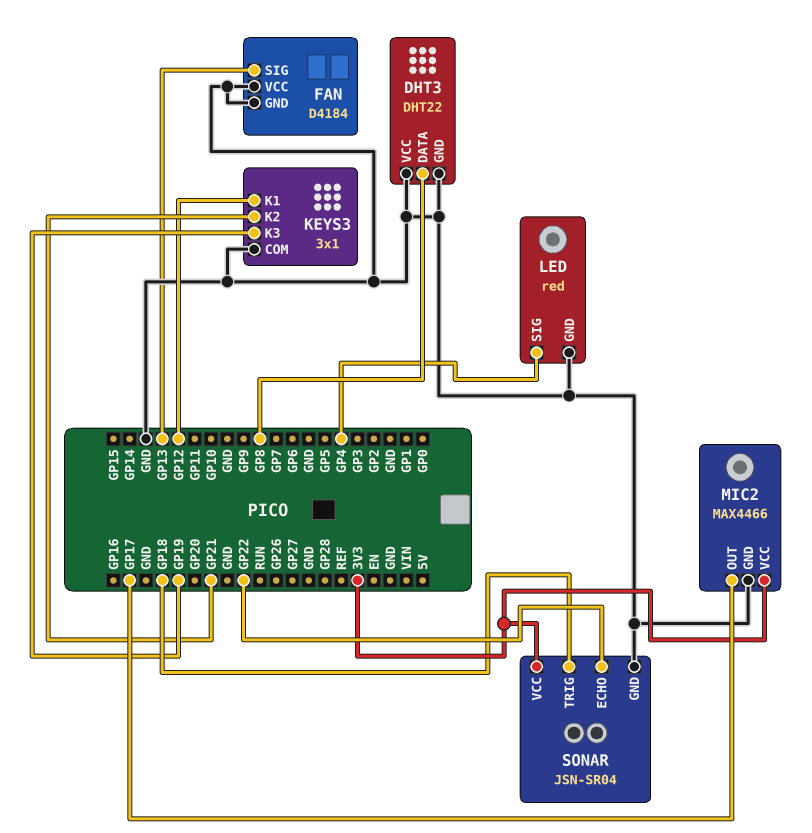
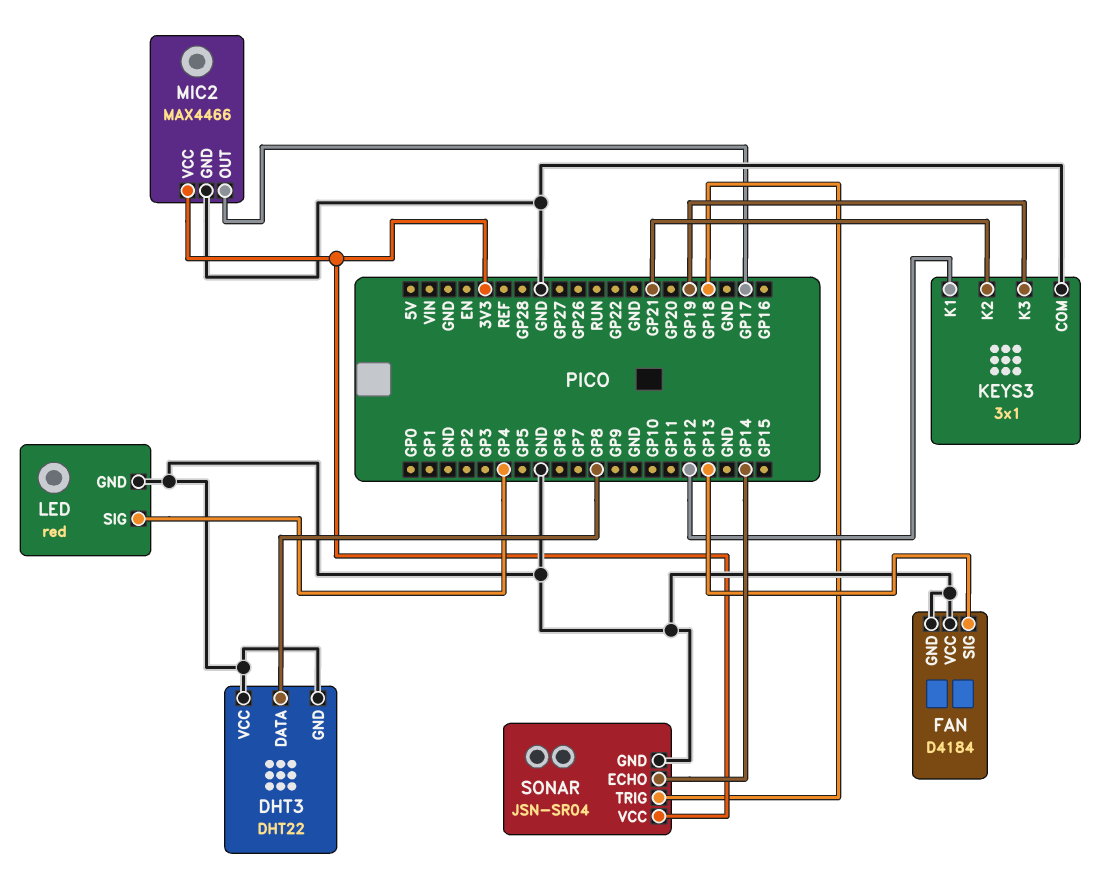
SONAR pin ECHO: GP22 -> GP14

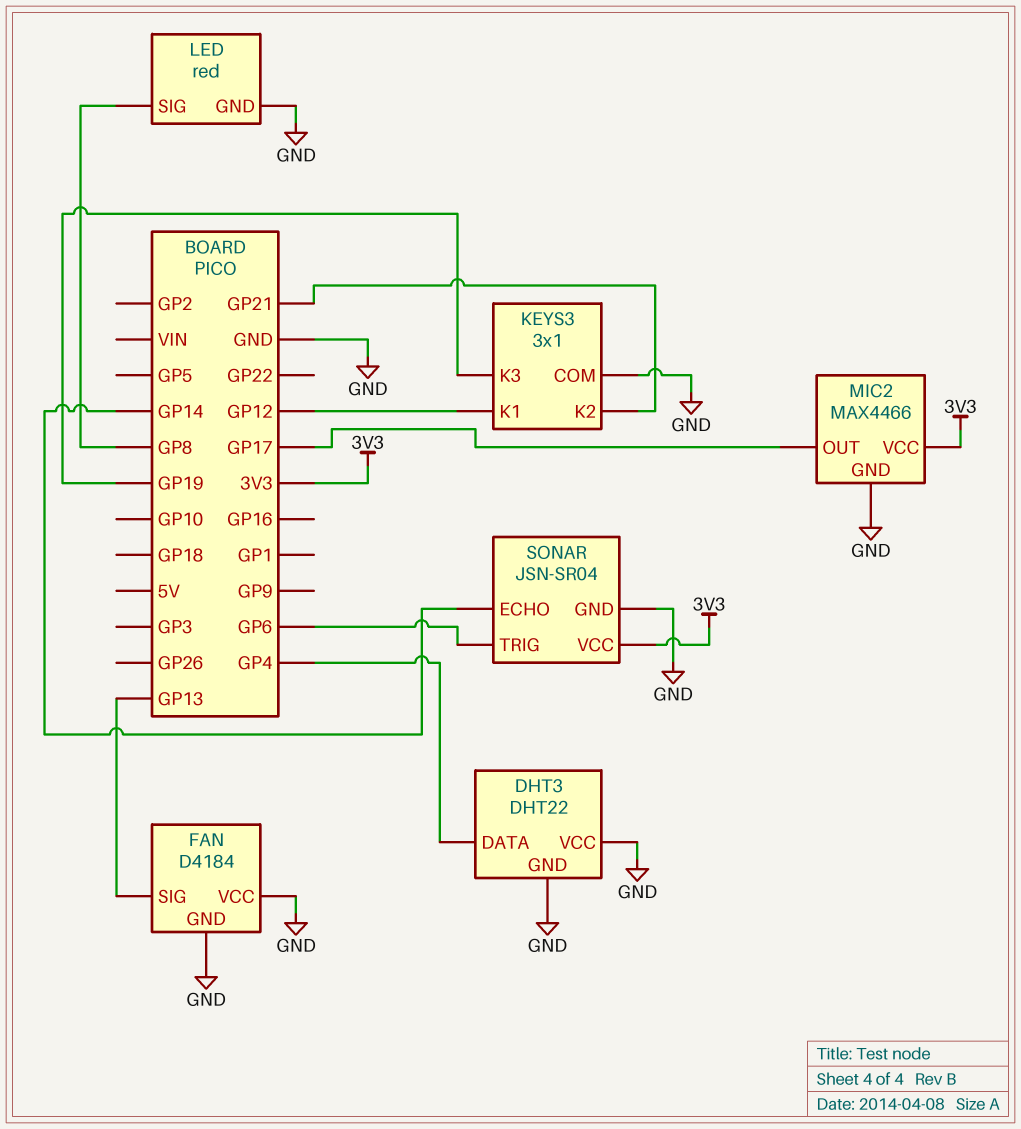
DHT3 pin DATA: GP8 -> GP4
LED pin SIG: GP4 -> GP8
SONAR pin TRIG: GP18 -> GP6

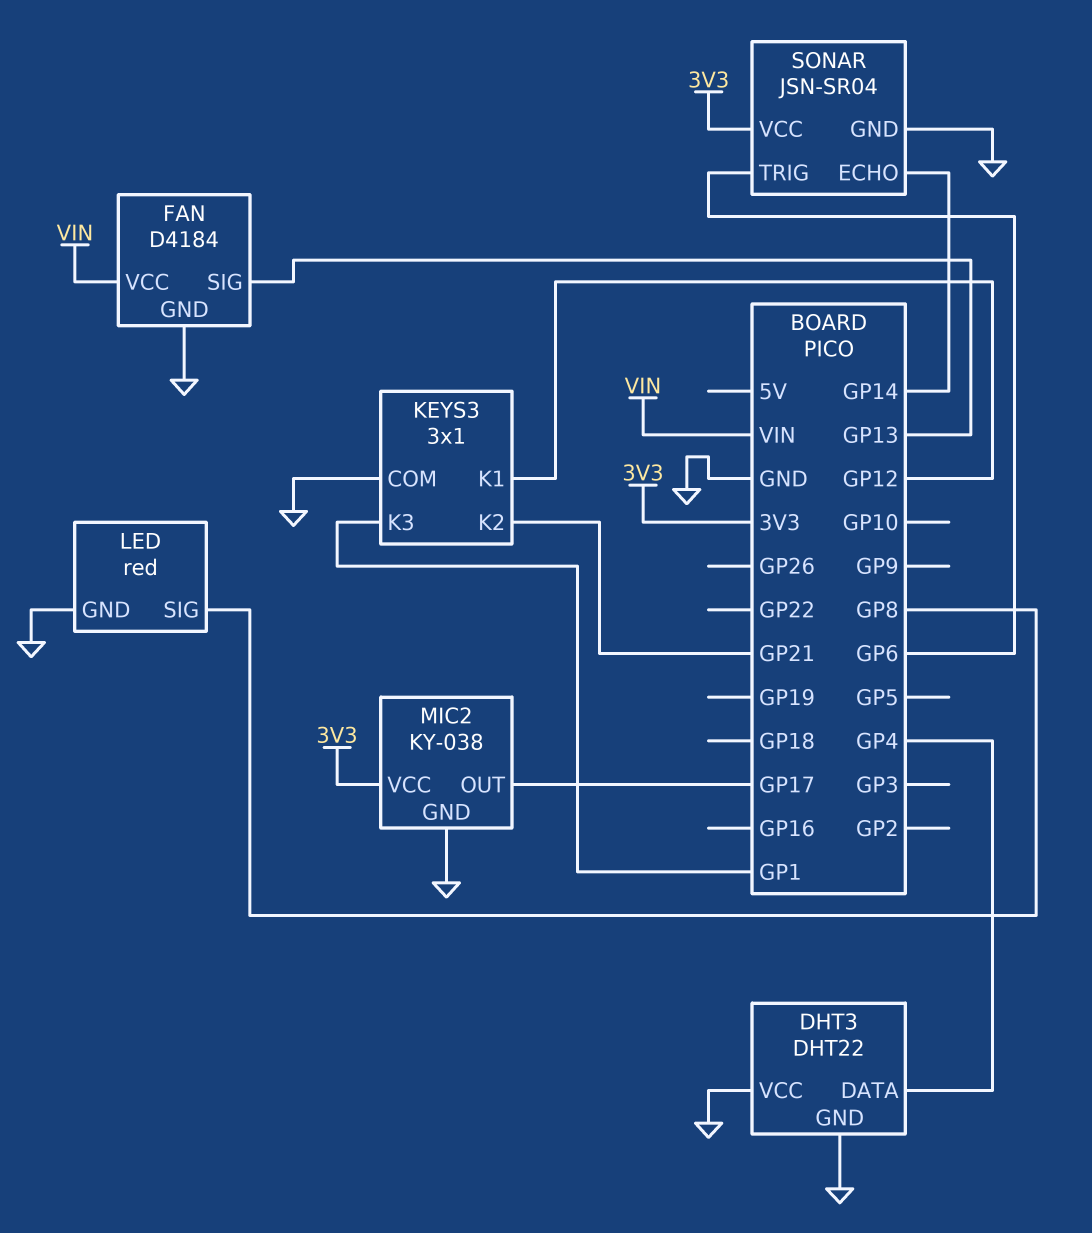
FAN pin VCC: GND -> VIN
KEYS3 pin K3: GP19 -> GP1
MIC2: MAX4466 -> KY-038

